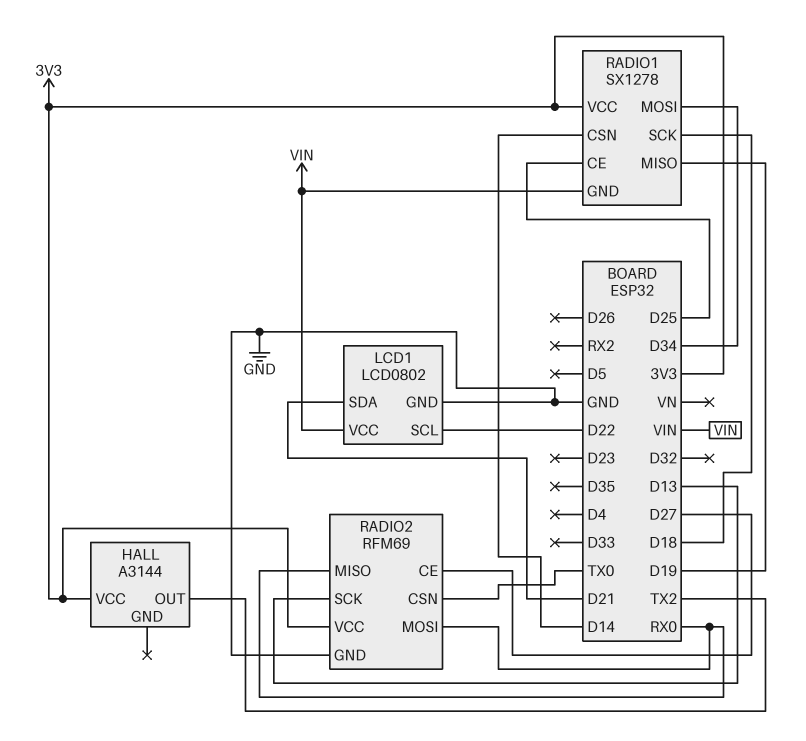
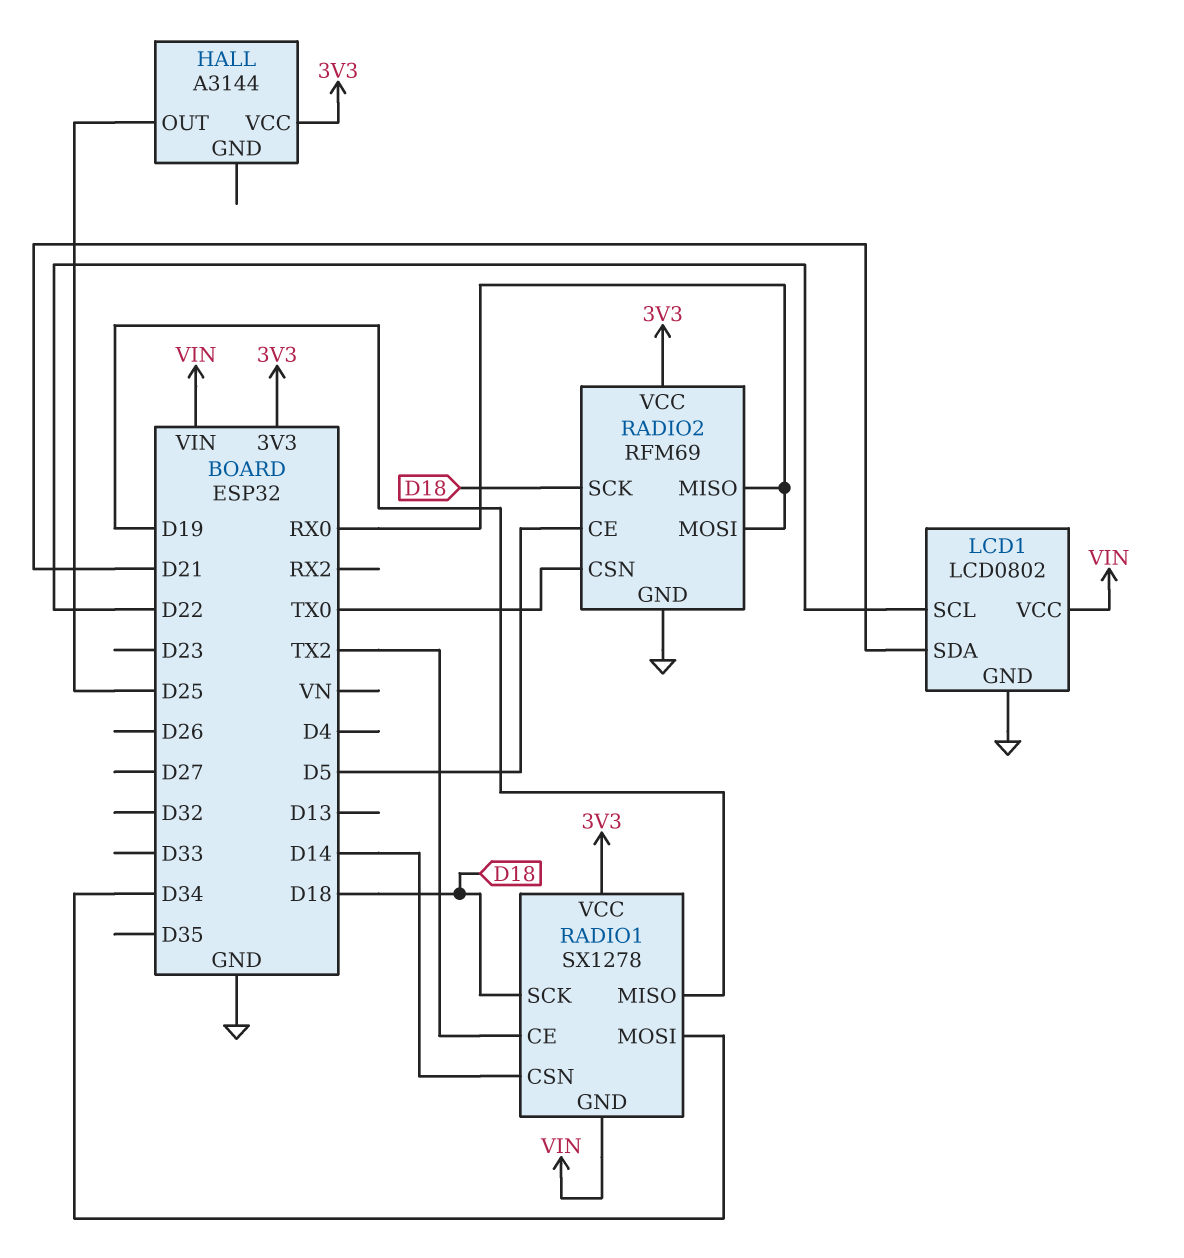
HALL pin OUT: TX2 -> D25
RADIO1 pin CE: D25 -> TX2
RADIO2 pin CE: D27 -> D5
RADIO2 pin SCK: D13 -> D18

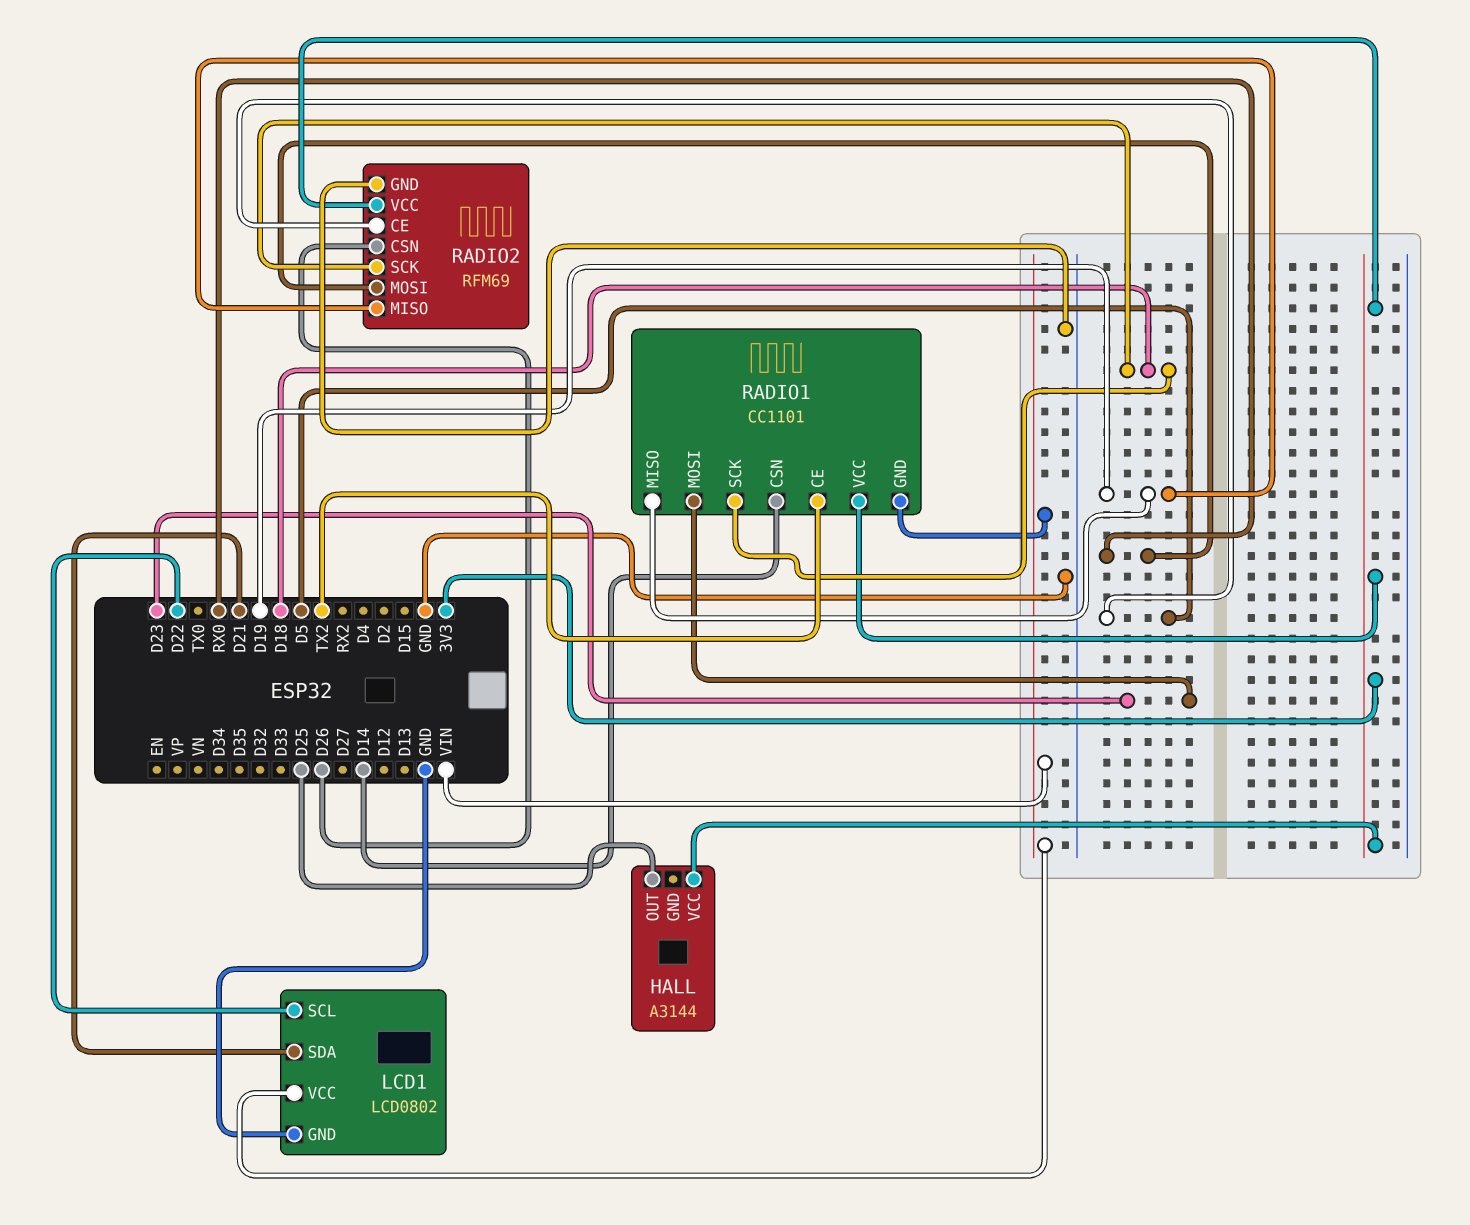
RADIO1: SX1278 -> CC1101
RADIO1 pin MOSI: D34 -> D23
RADIO2 pin CSN: TX0 -> D26
RADIO2 pin MISO: RX0 -> D19

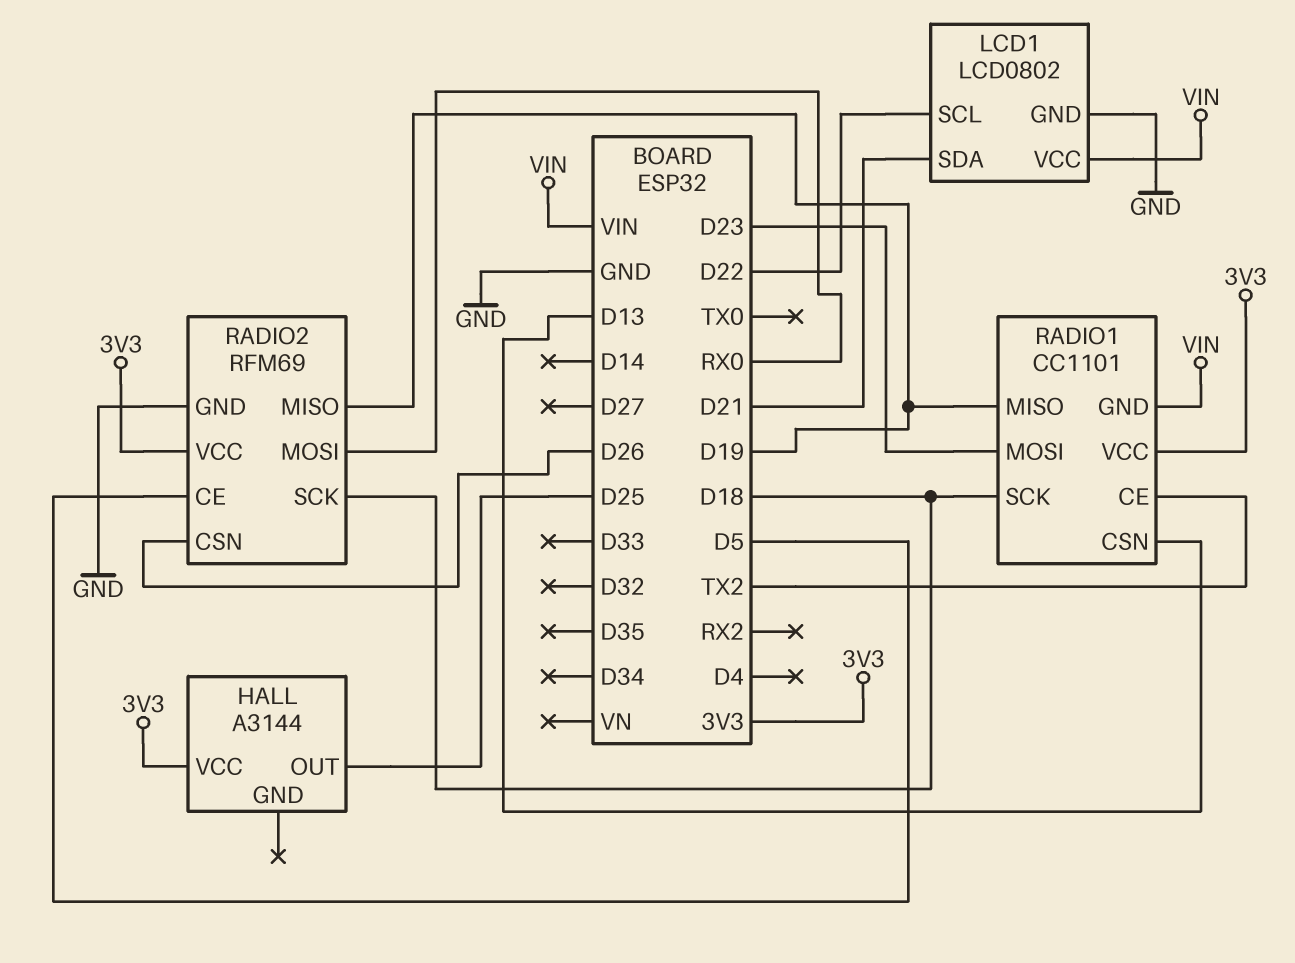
RADIO1 pin CSN: D14 -> D13

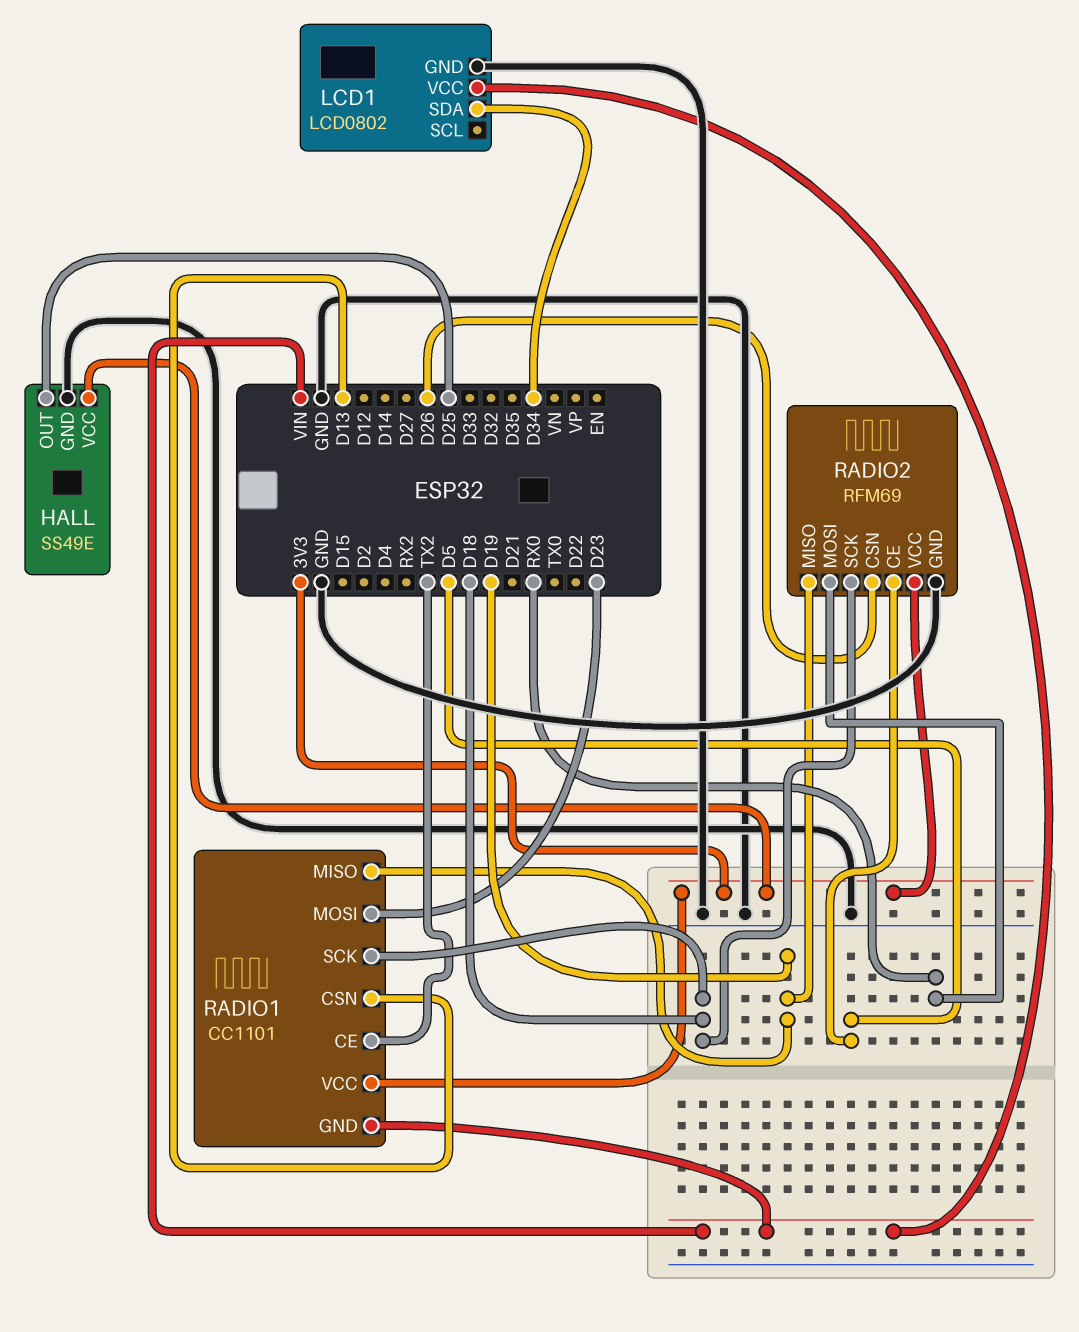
HALL: A3144 -> SS49E
HALL pin GND: none -> GND
LCD1 pin SCL: D22 -> none
LCD1 pin SDA: D21 -> D34

